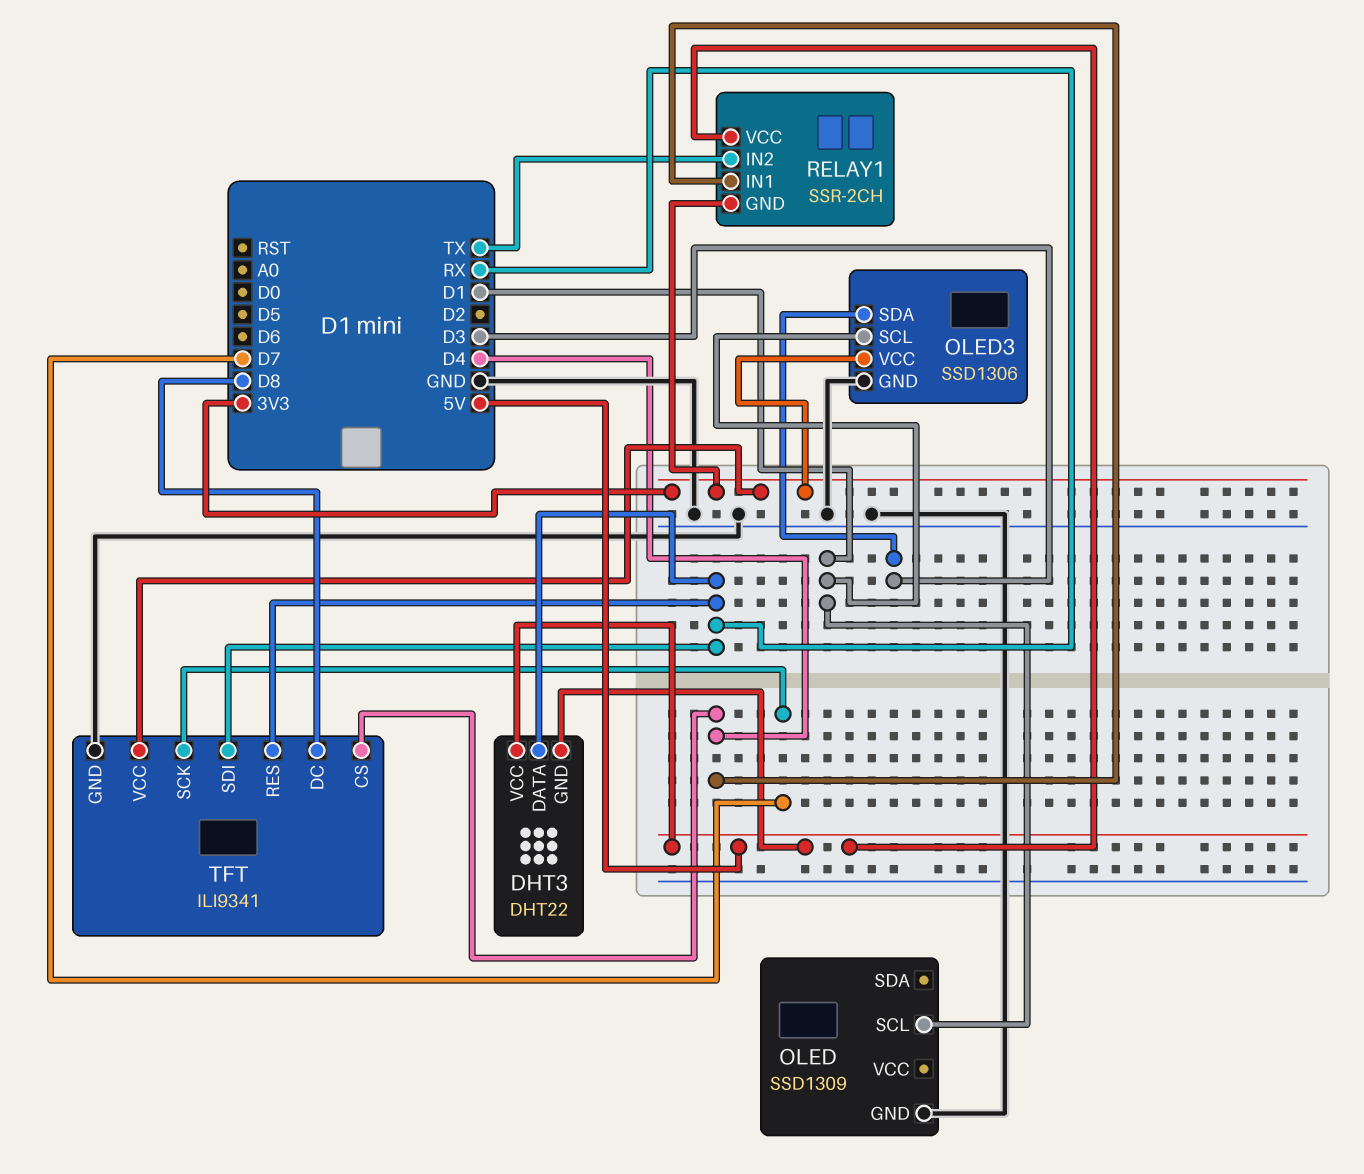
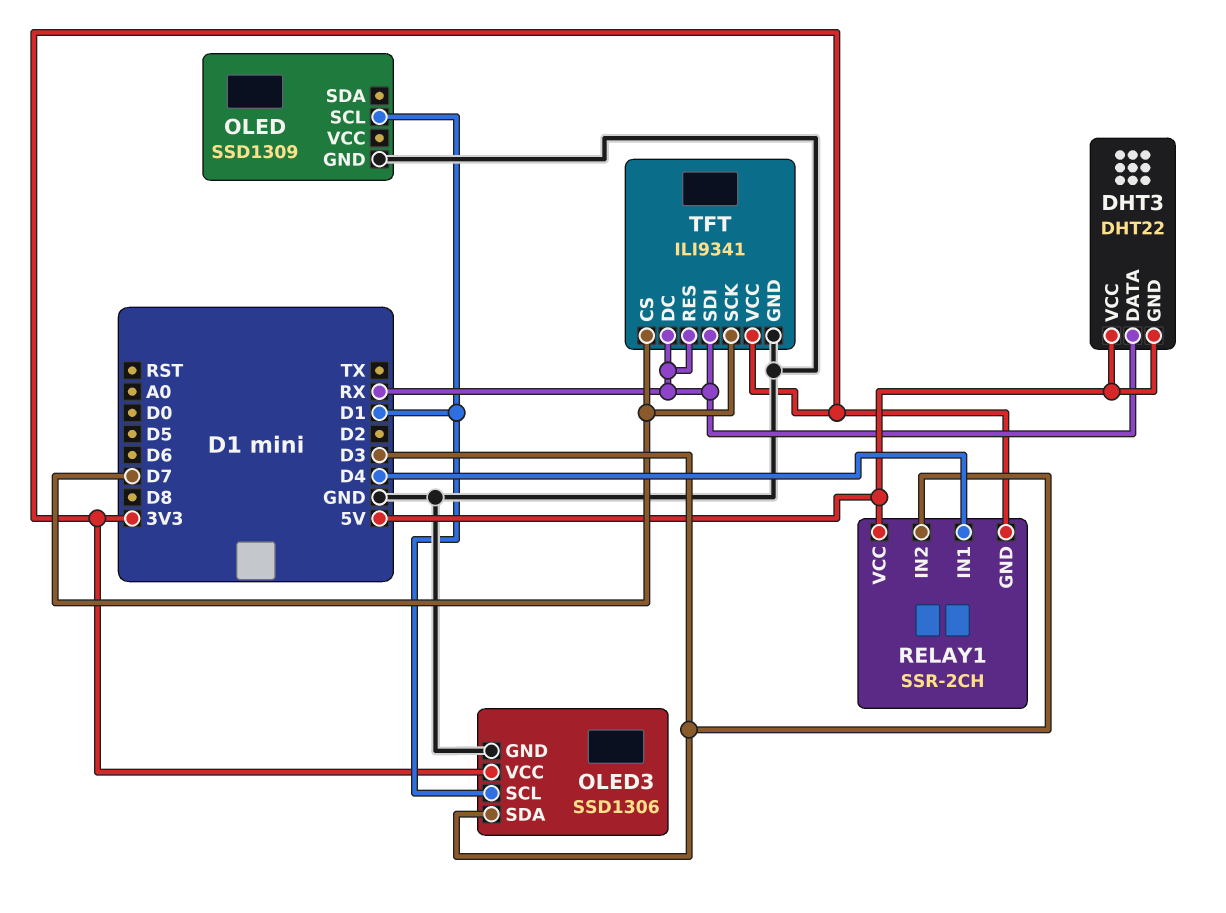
RELAY1 pin IN2: TX -> D3
TFT pin CS: D4 -> D7
TFT pin DC: D8 -> RX

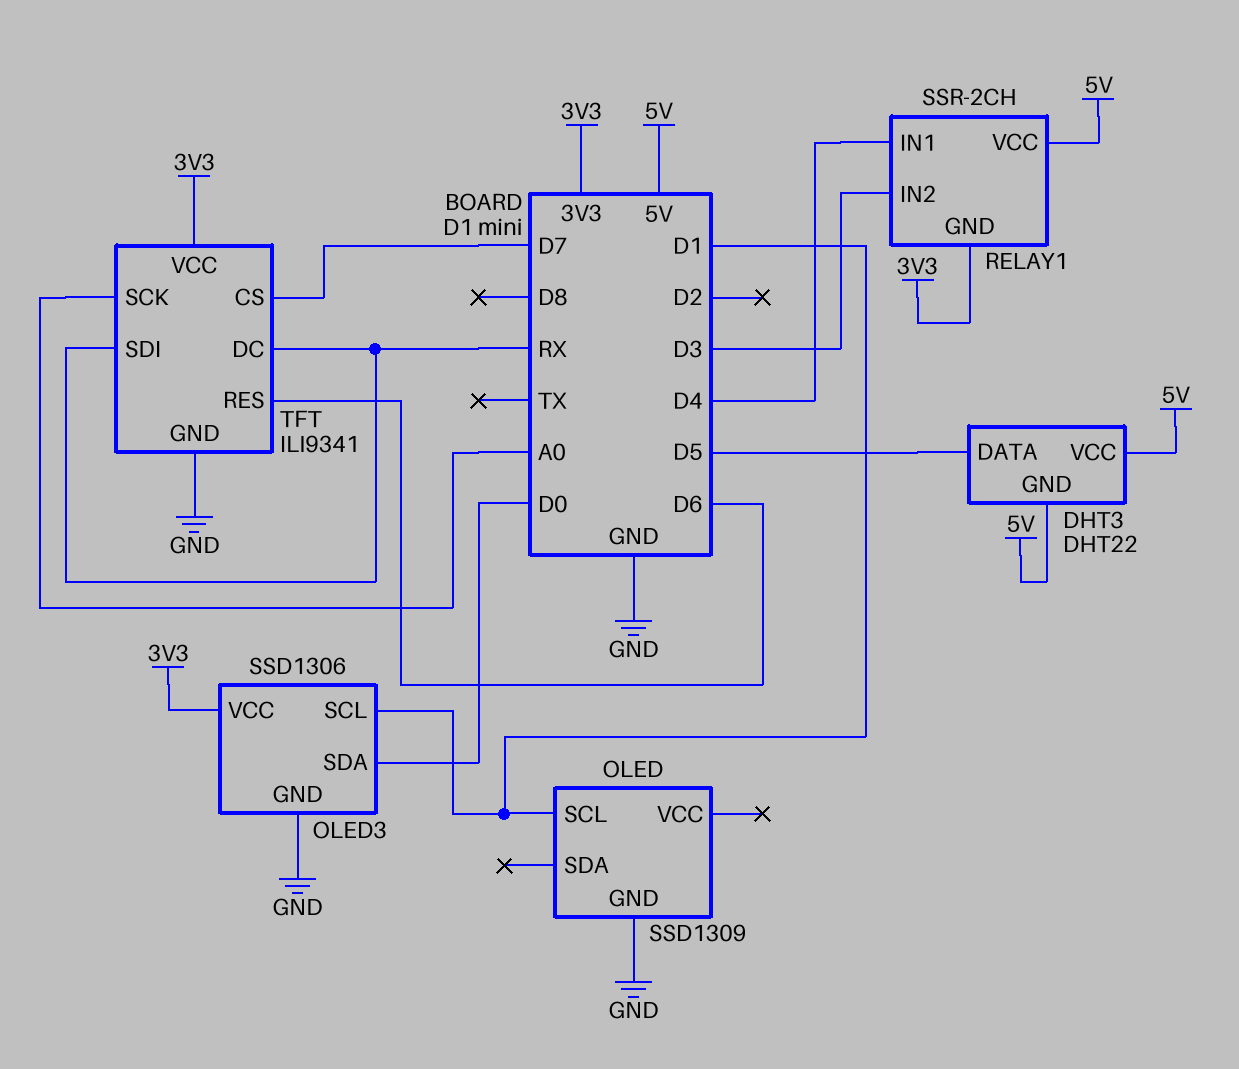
DHT3 pin DATA: RX -> D5
OLED3 pin SDA: D3 -> D0
TFT pin RES: RX -> D6
TFT pin SCK: D7 -> A0

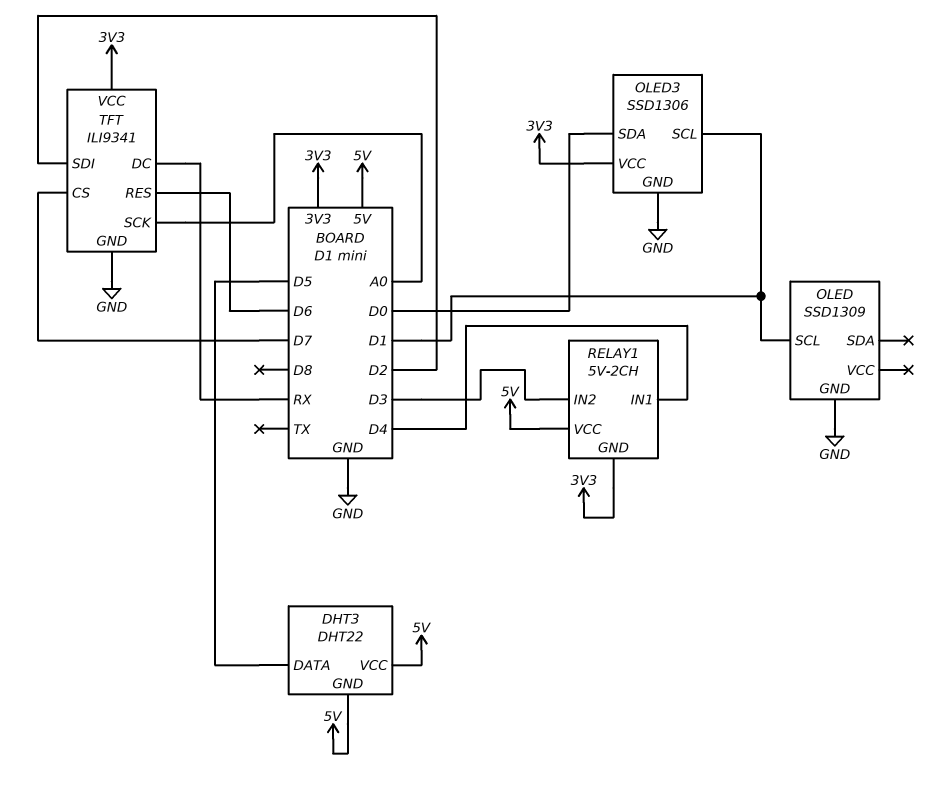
RELAY1: SSR-2CH -> 5V-2CH
TFT pin SDI: RX -> D2

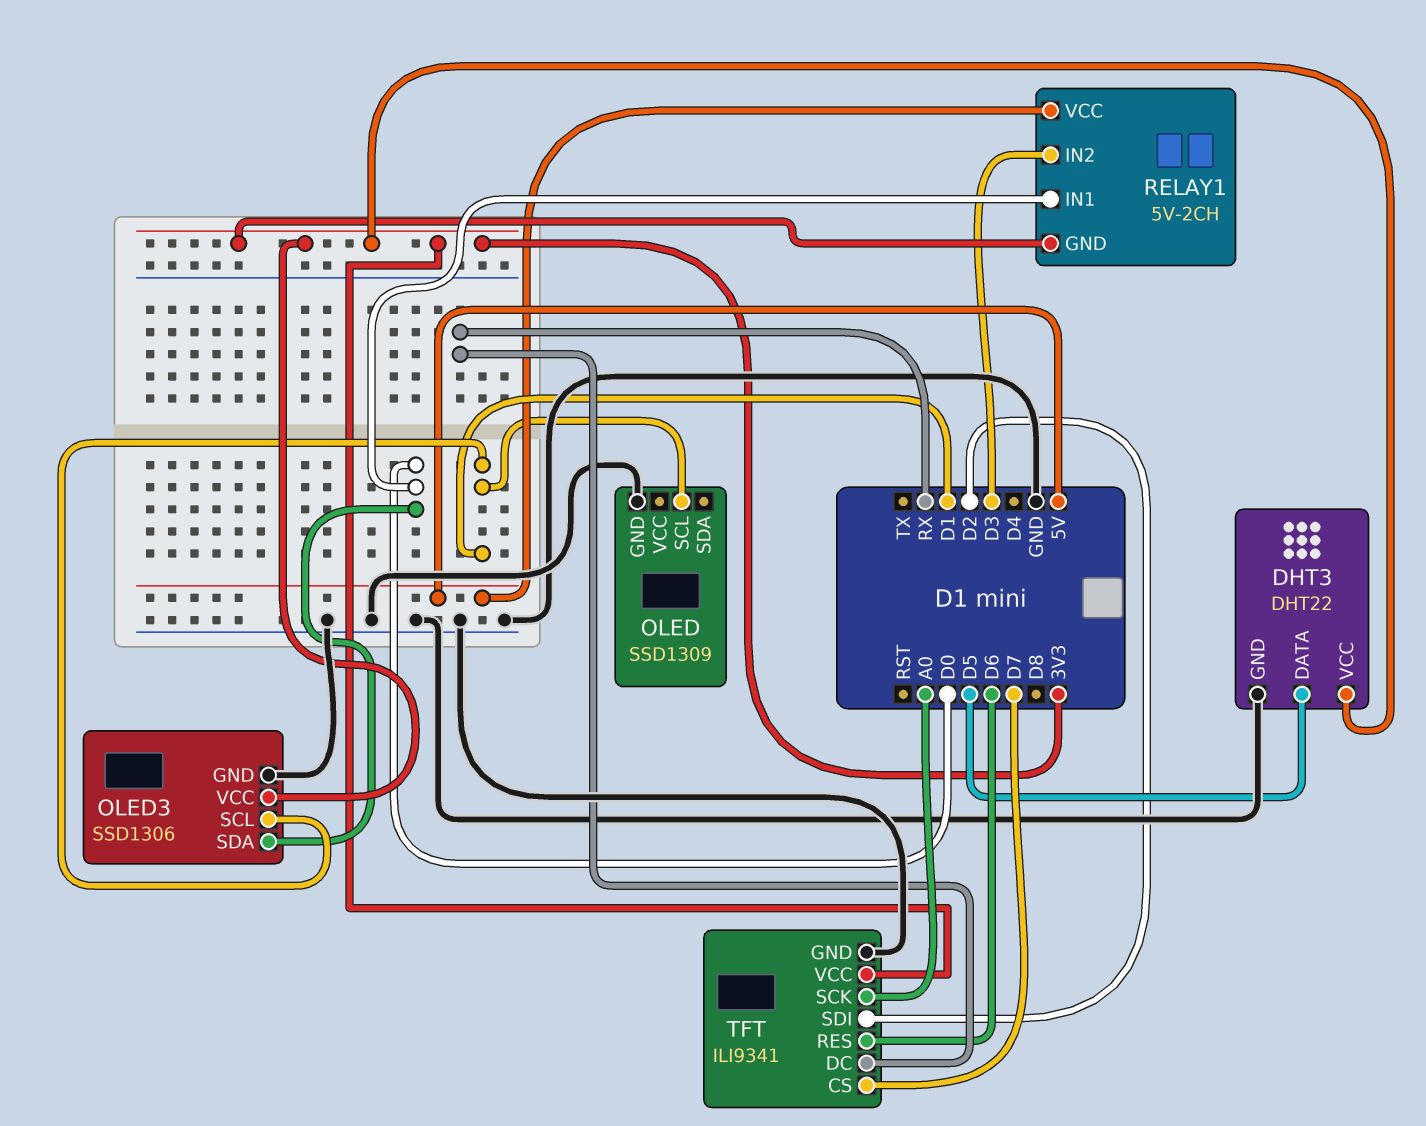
DHT3 pin GND: 5V -> GND
DHT3 pin VCC: 5V -> 3V3
RELAY1 pin IN1: D4 -> D0

